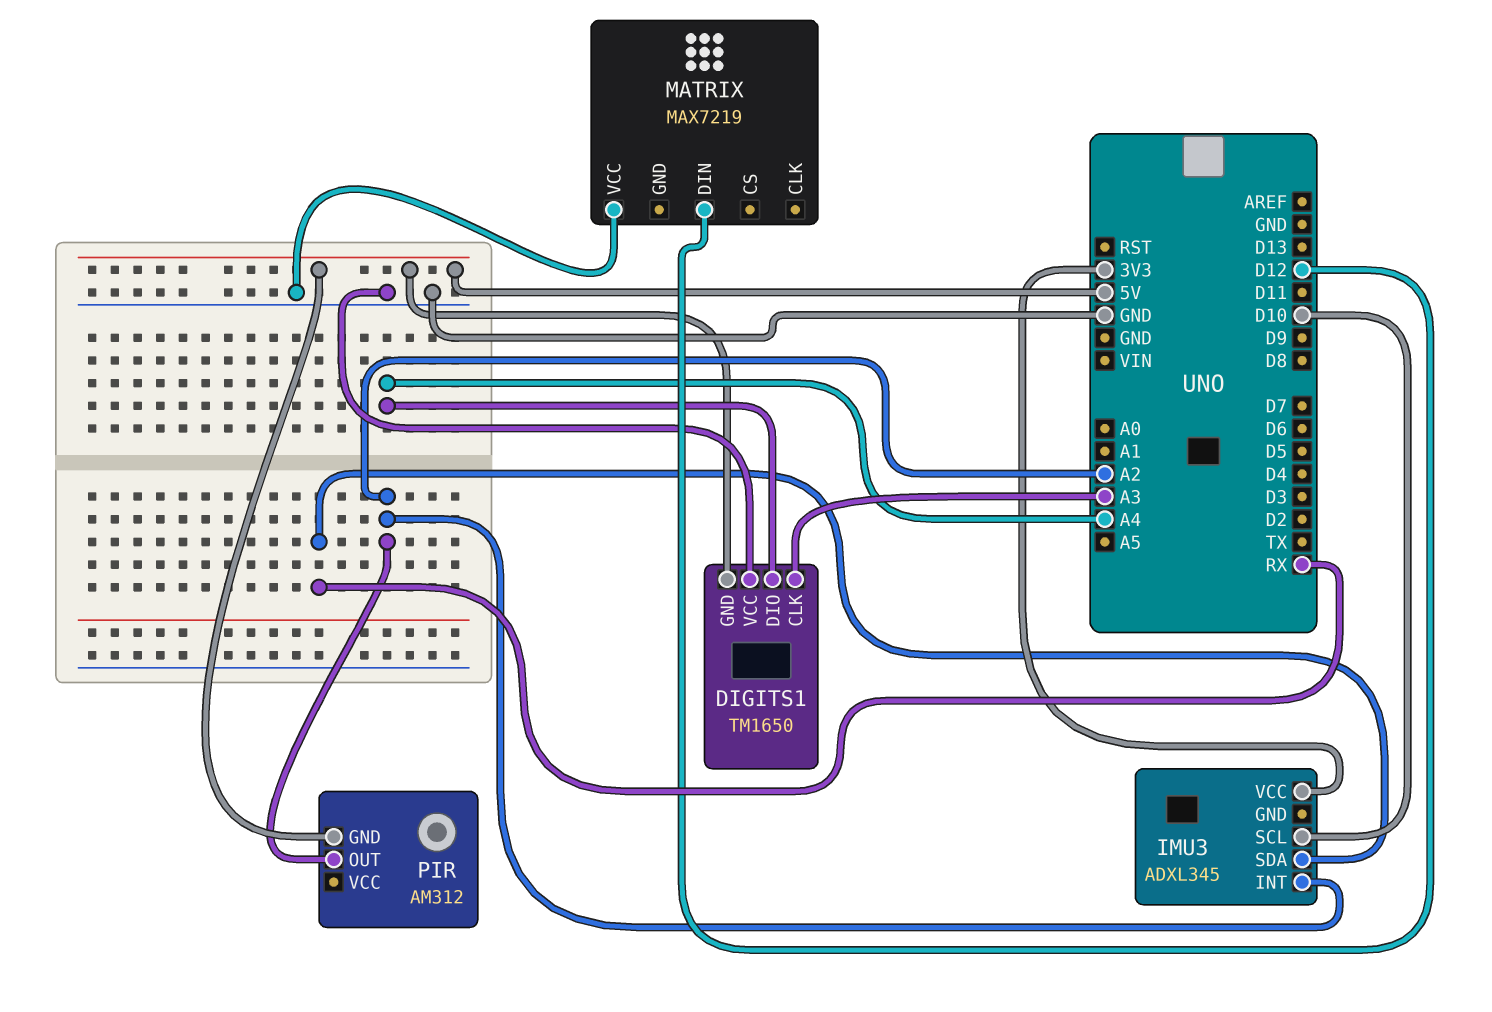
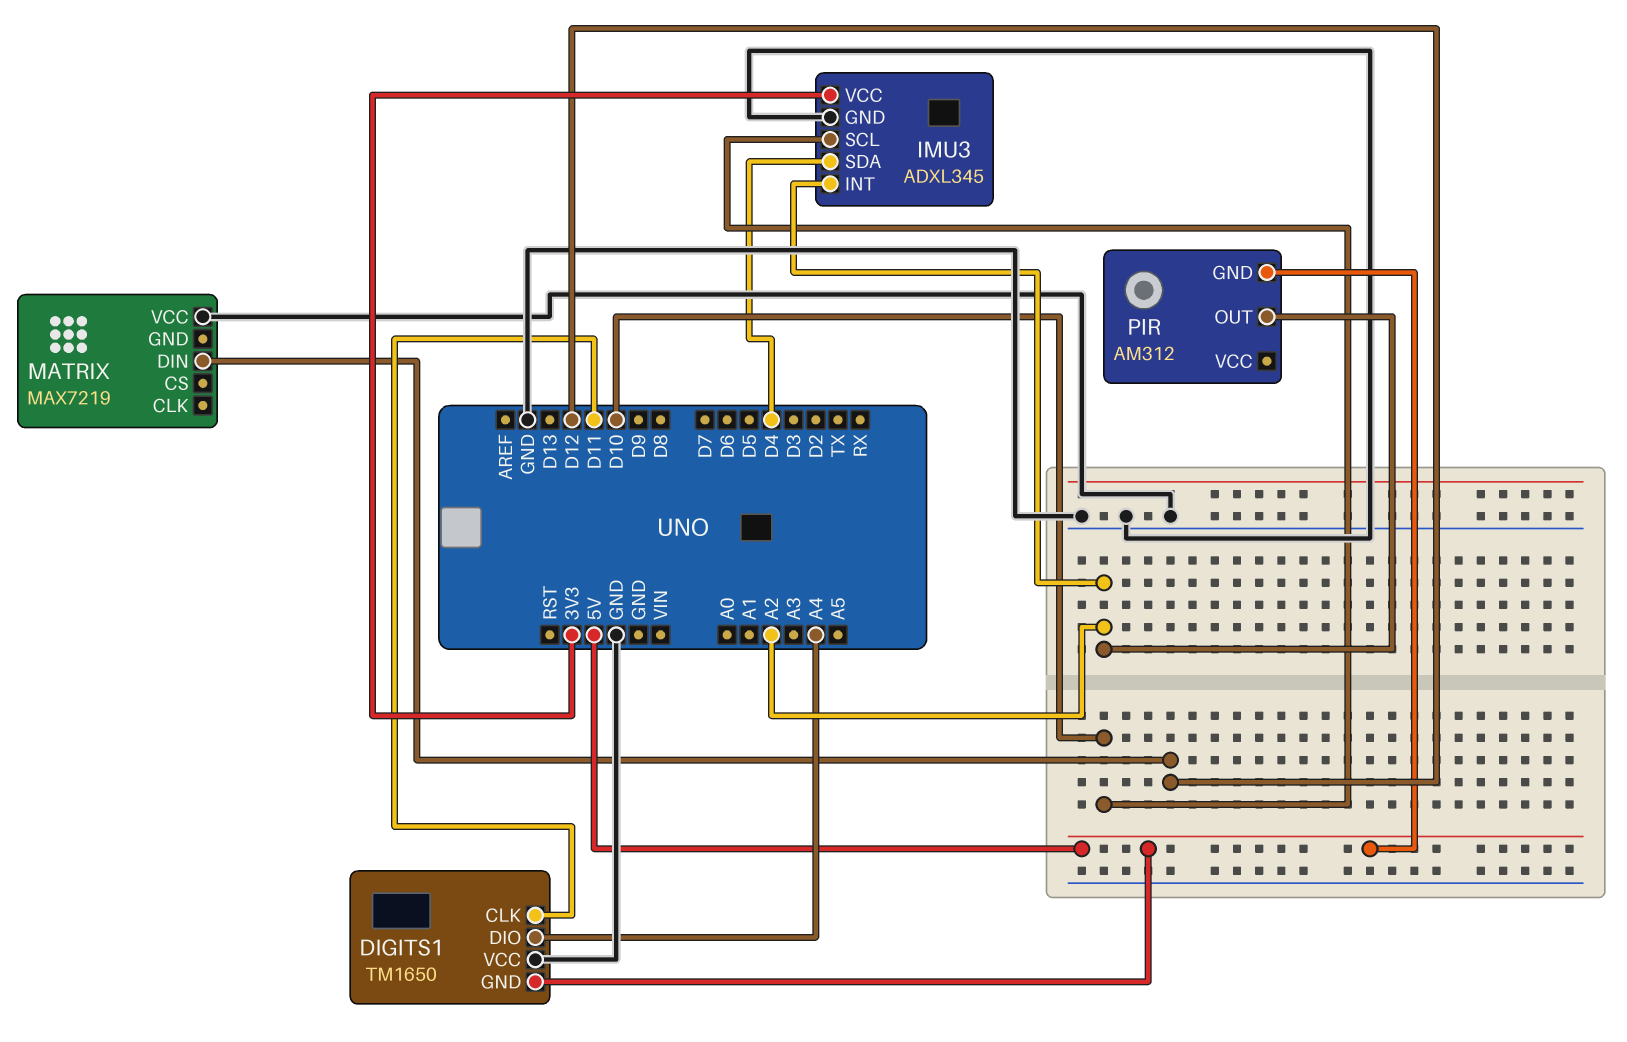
DIGITS1 pin CLK: A3 -> D11
IMU3 pin GND: none -> GND
IMU3 pin SDA: RX -> D4

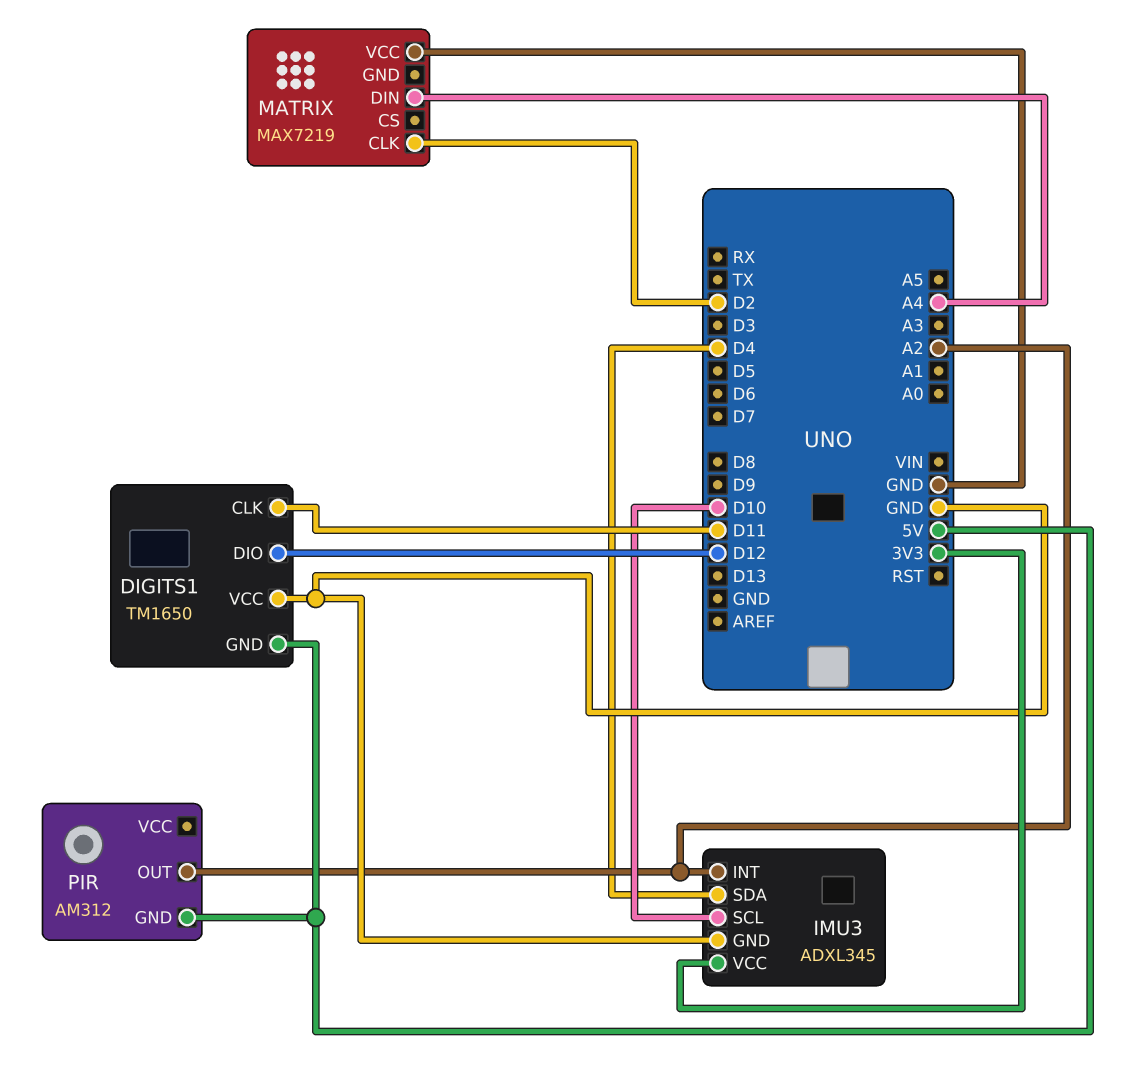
DIGITS1 pin DIO: A4 -> D12
MATRIX pin CLK: none -> D2
MATRIX pin DIN: D12 -> A4

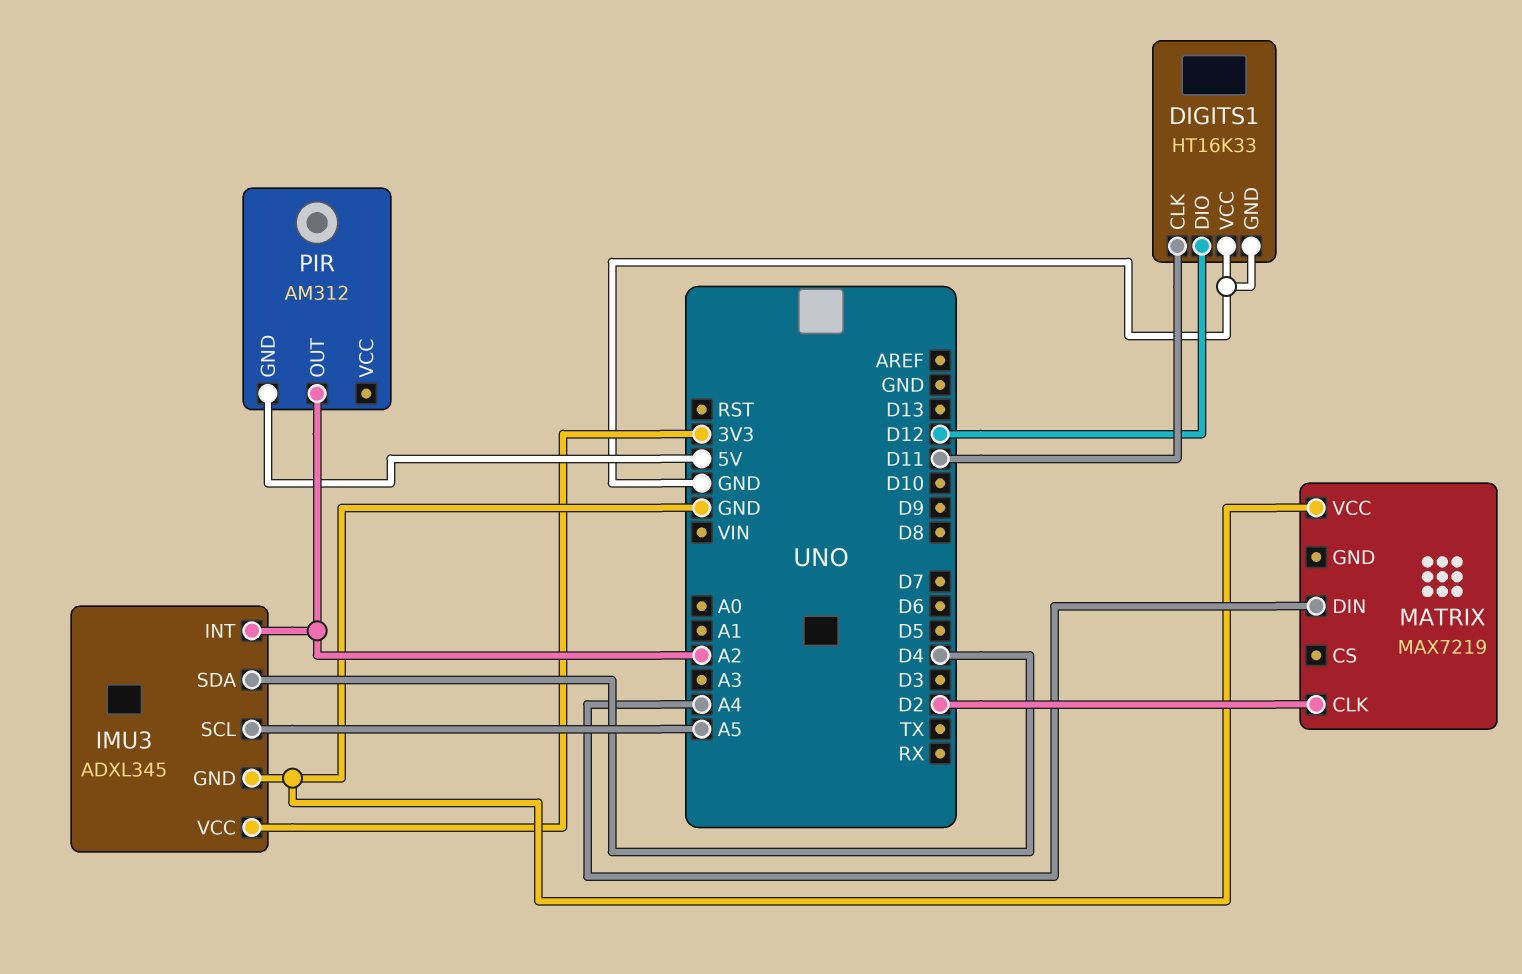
DIGITS1: TM1650 -> HT16K33
DIGITS1 pin GND: 5V -> GND
IMU3 pin SCL: D10 -> A5

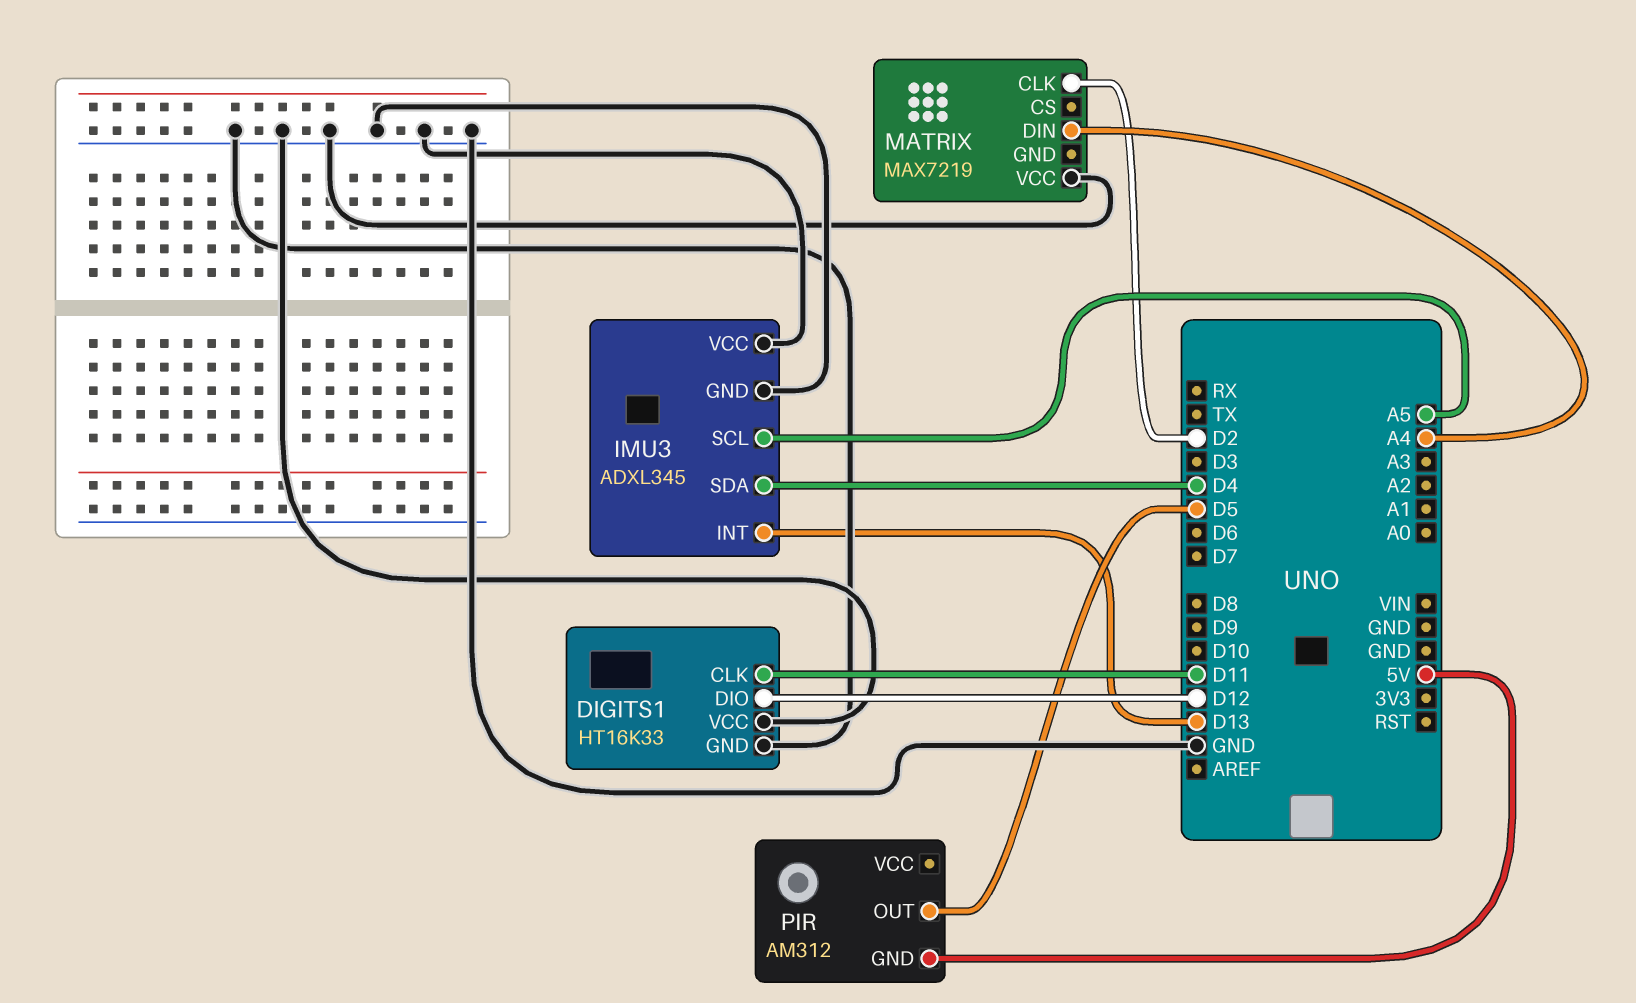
IMU3 pin INT: A2 -> D13
IMU3 pin VCC: 3V3 -> GND
PIR pin OUT: A2 -> D5

